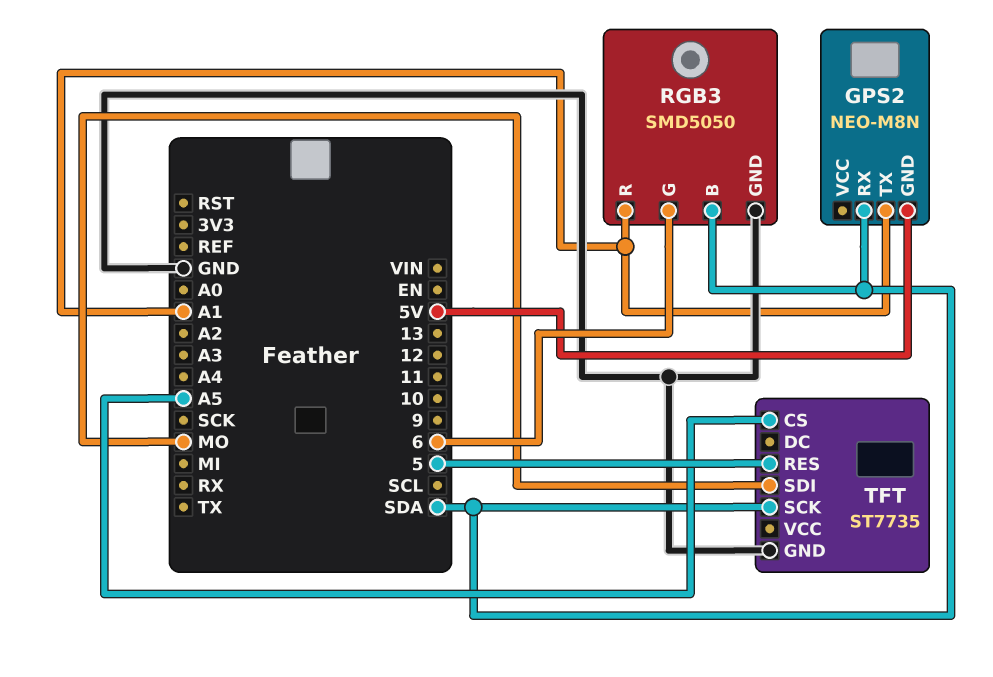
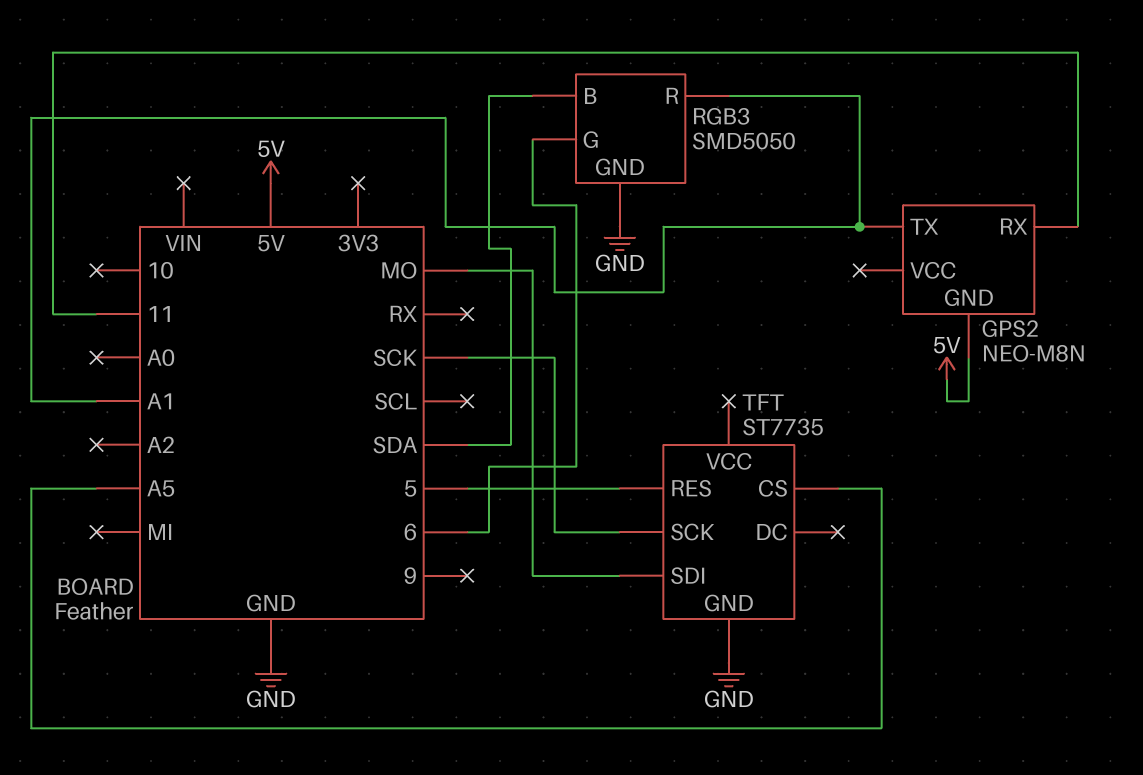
GPS2 pin RX: SDA -> 11
TFT pin SCK: SDA -> SCK

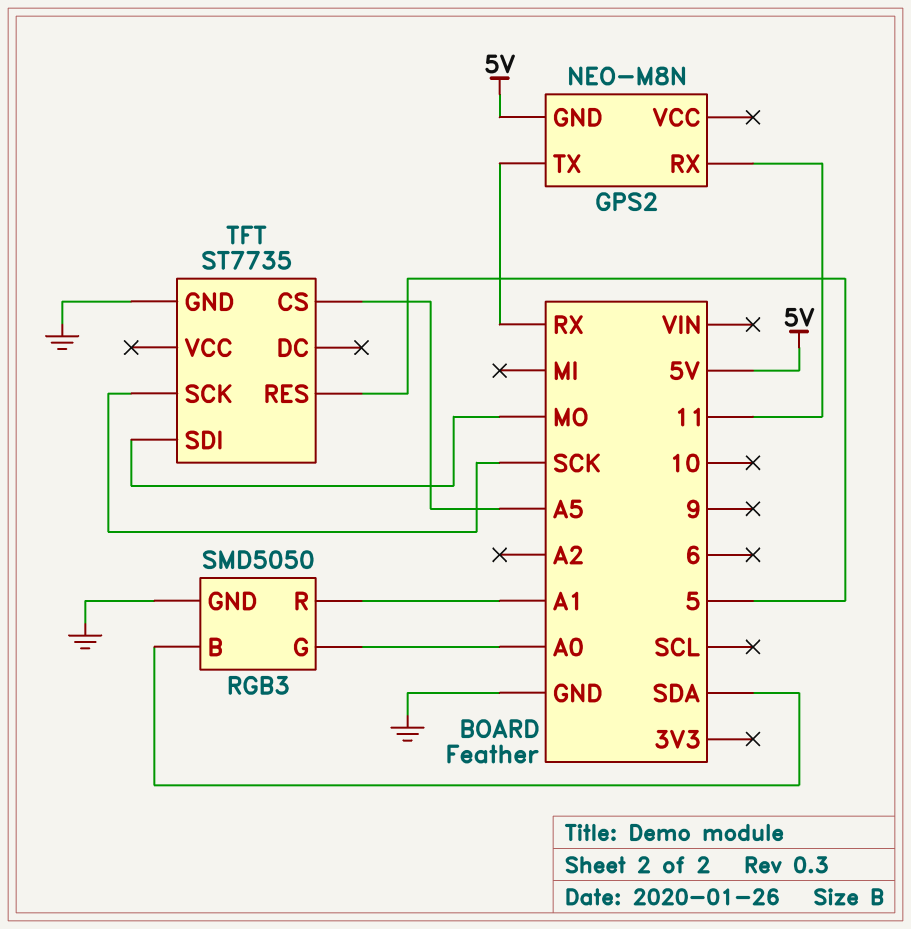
GPS2 pin TX: A1 -> RX
RGB3 pin G: 6 -> A0

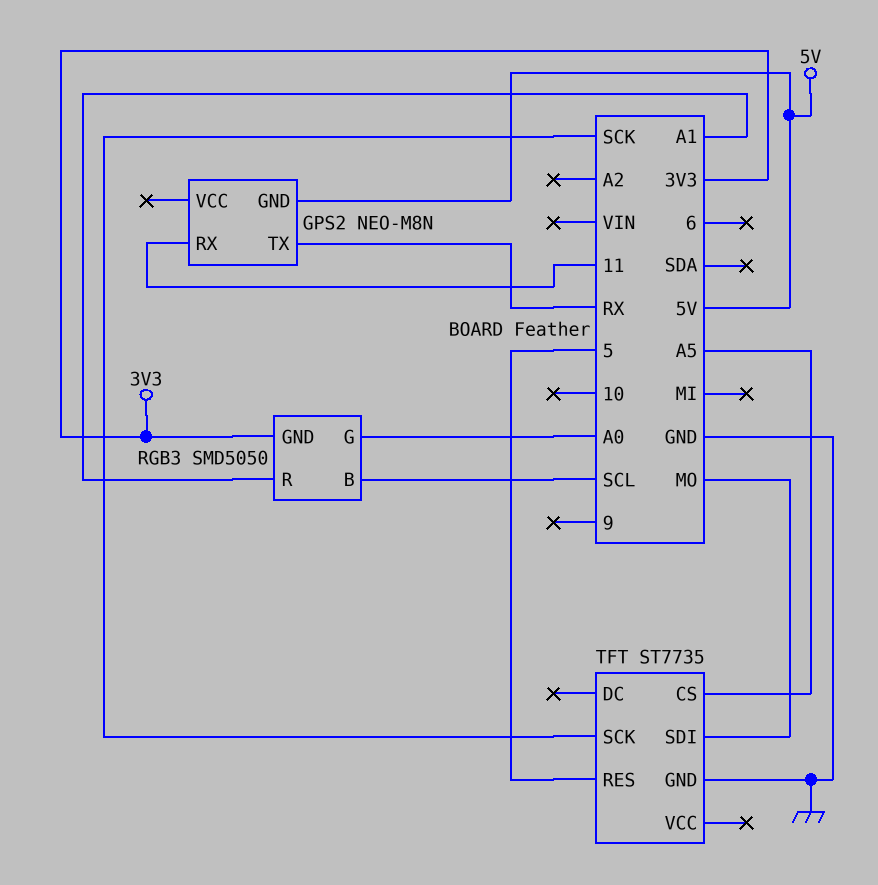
RGB3 pin B: SDA -> SCL
RGB3 pin GND: GND -> 3V3

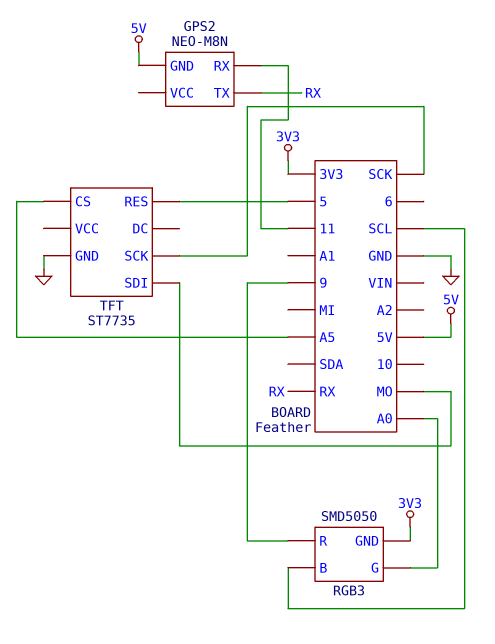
RGB3 pin R: A1 -> 9

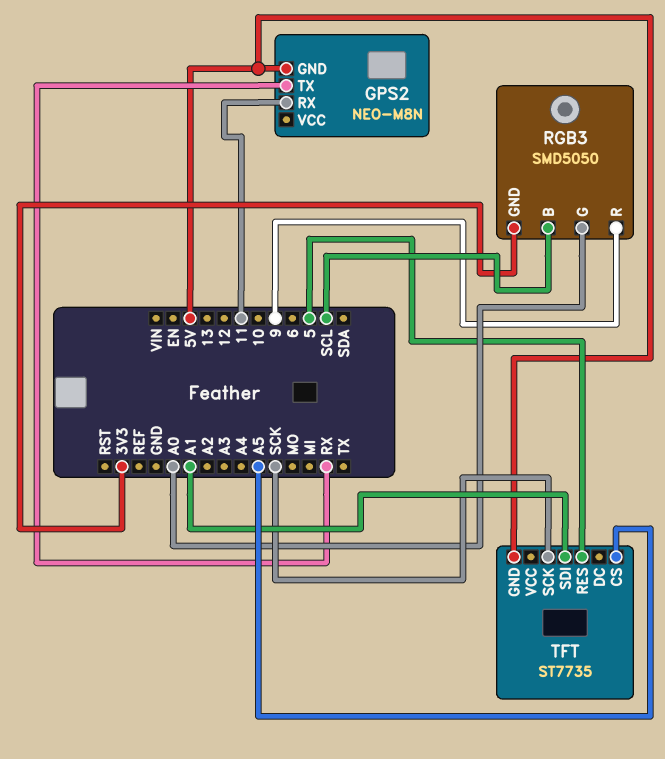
TFT pin GND: GND -> 5V
TFT pin SDI: MO -> A1

